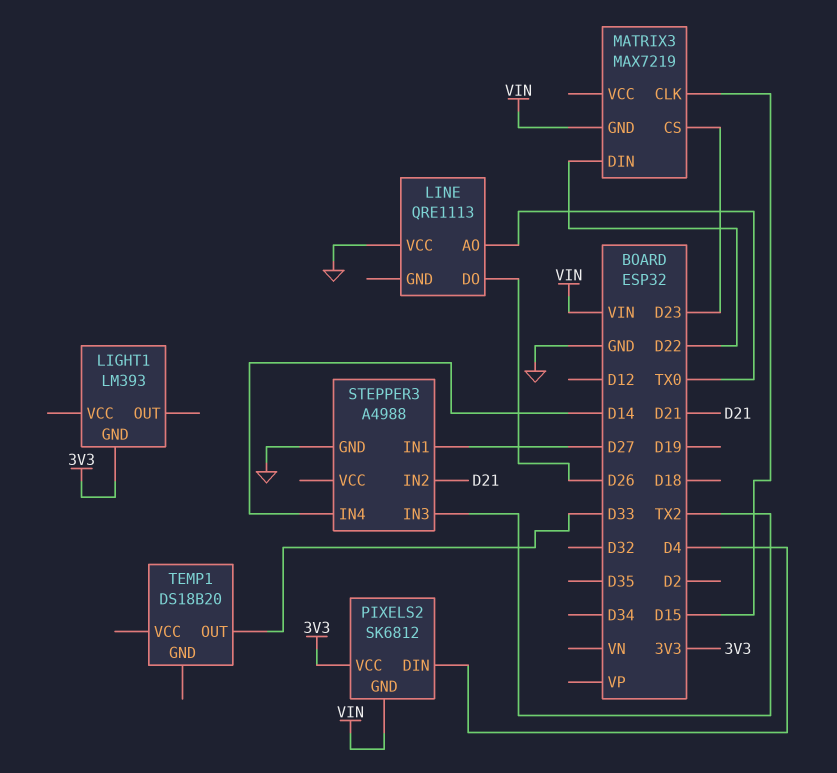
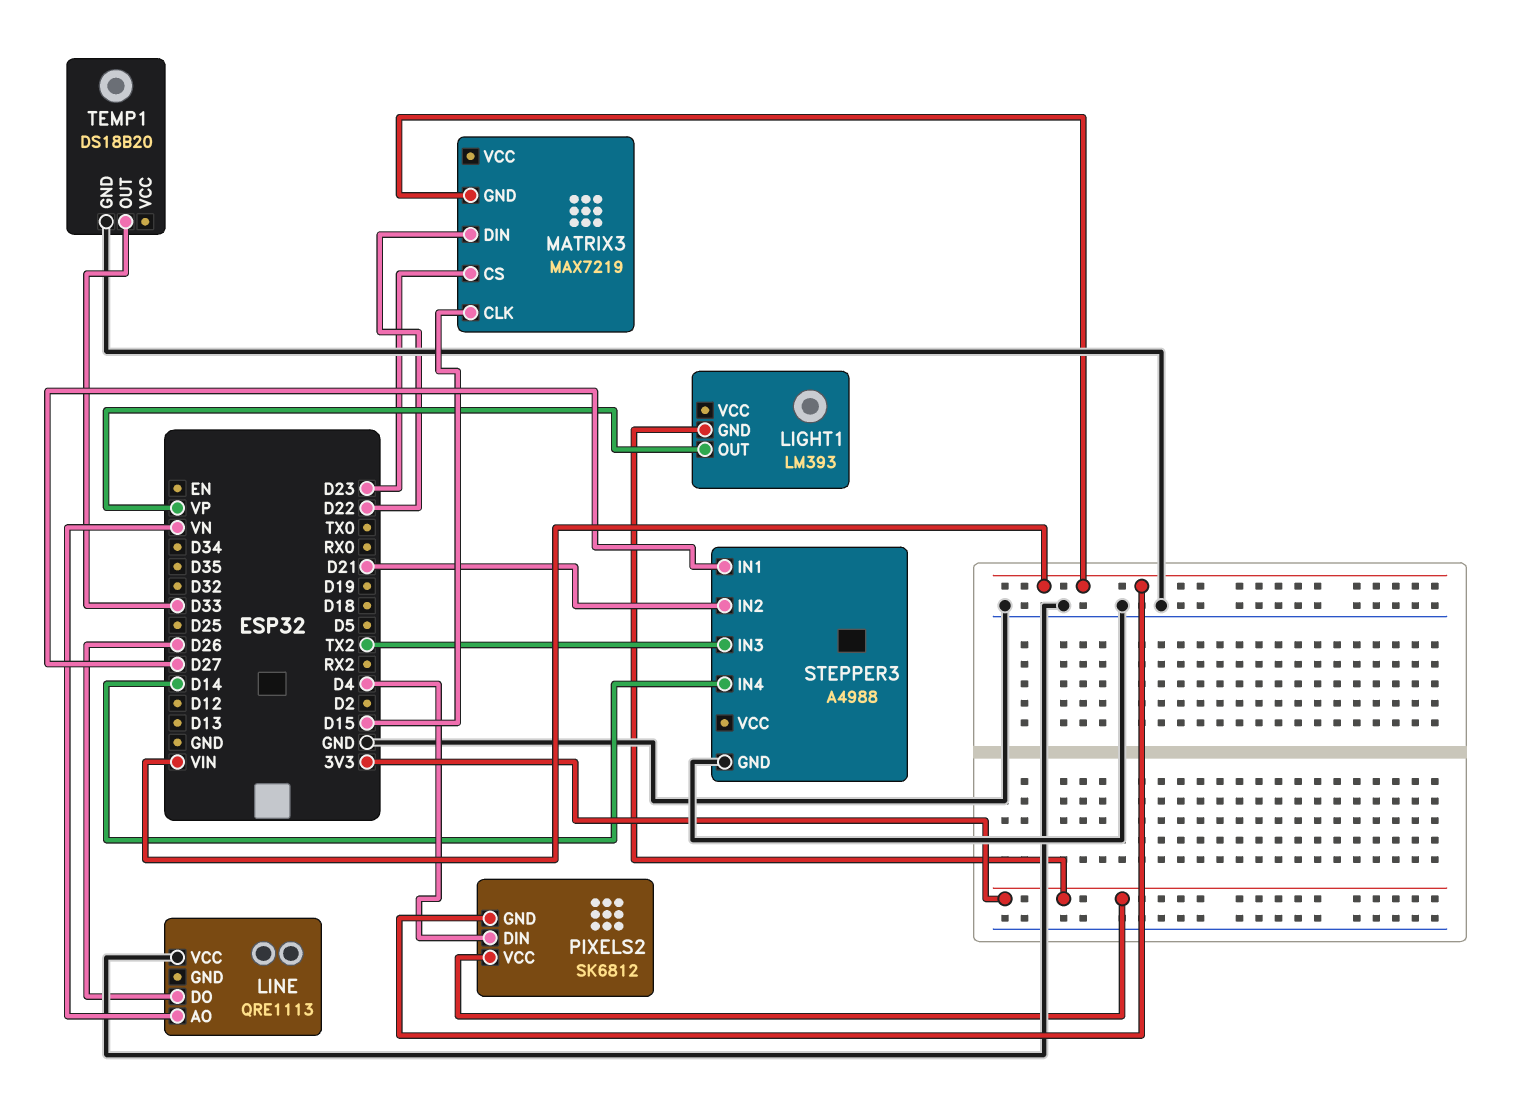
LIGHT1 pin OUT: none -> VP
LINE pin AO: TX0 -> VN
TEMP1 pin GND: none -> GND

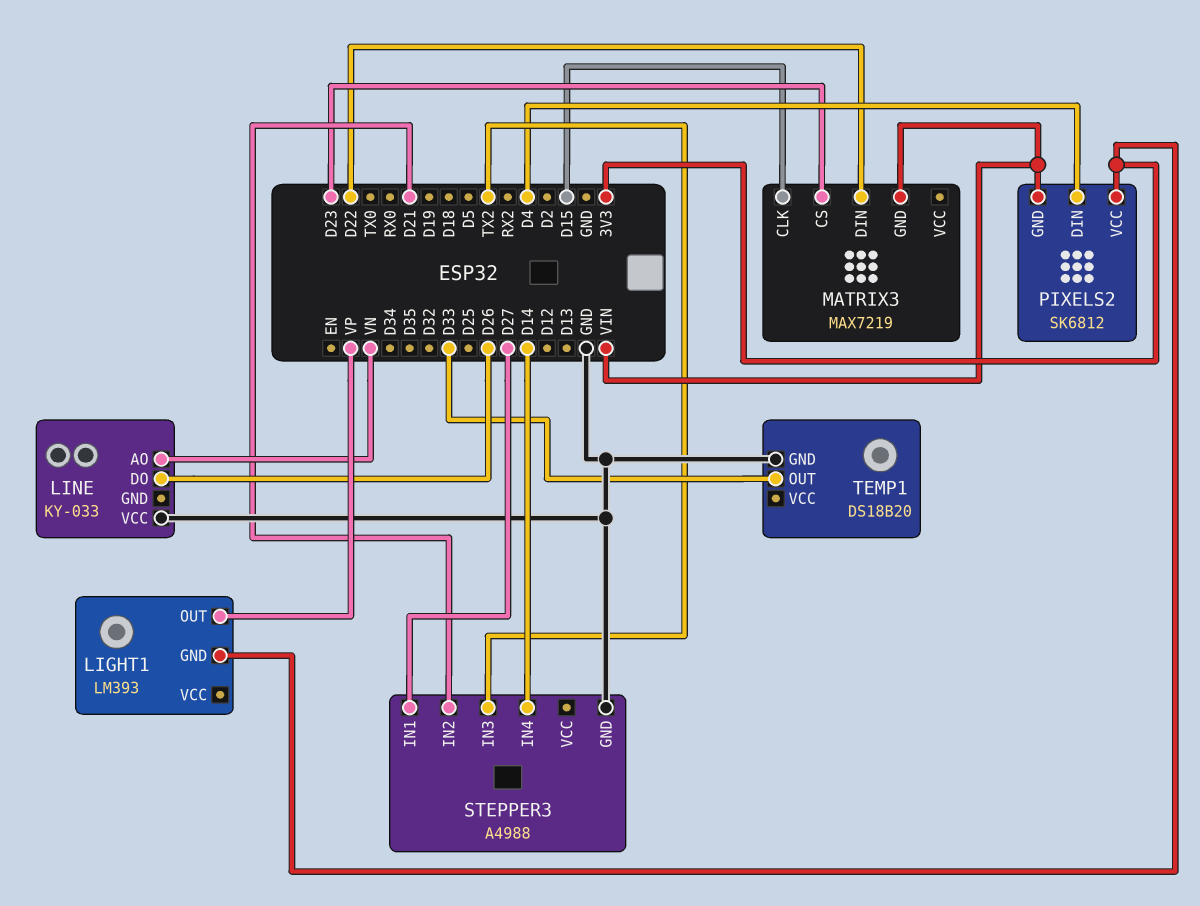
LINE: QRE1113 -> KY-033

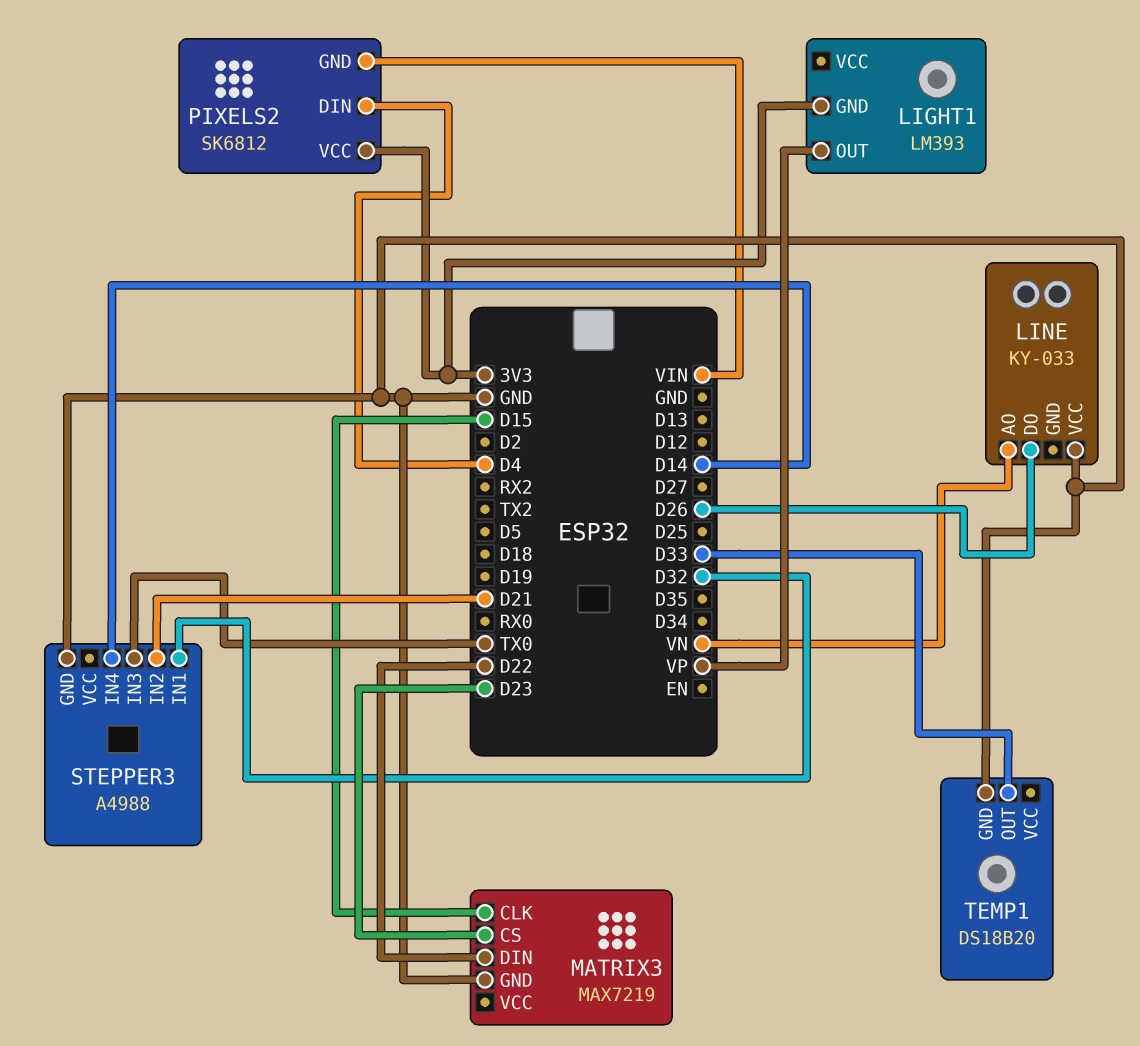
MATRIX3 pin GND: VIN -> GND
STEPPER3 pin IN1: D27 -> D32
STEPPER3 pin IN3: TX2 -> TX0

